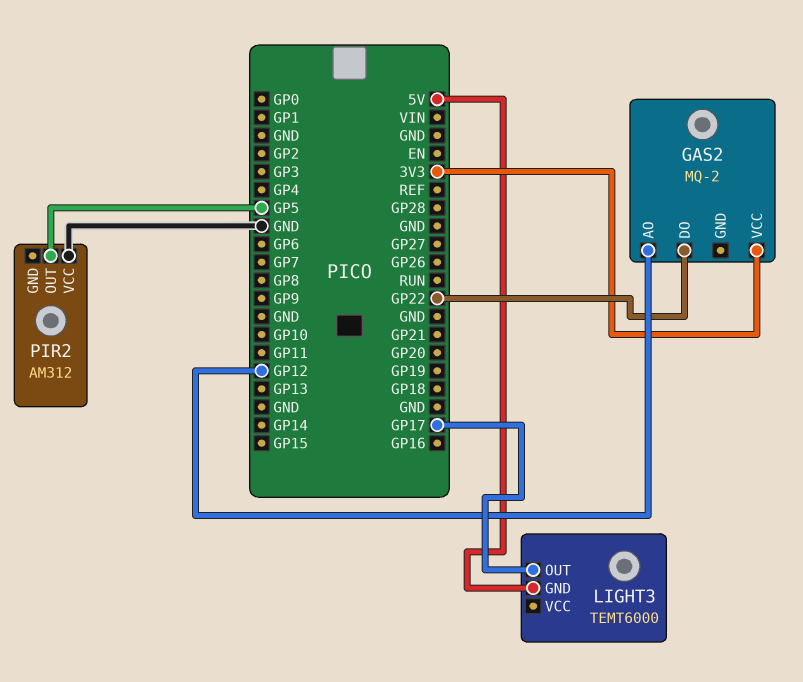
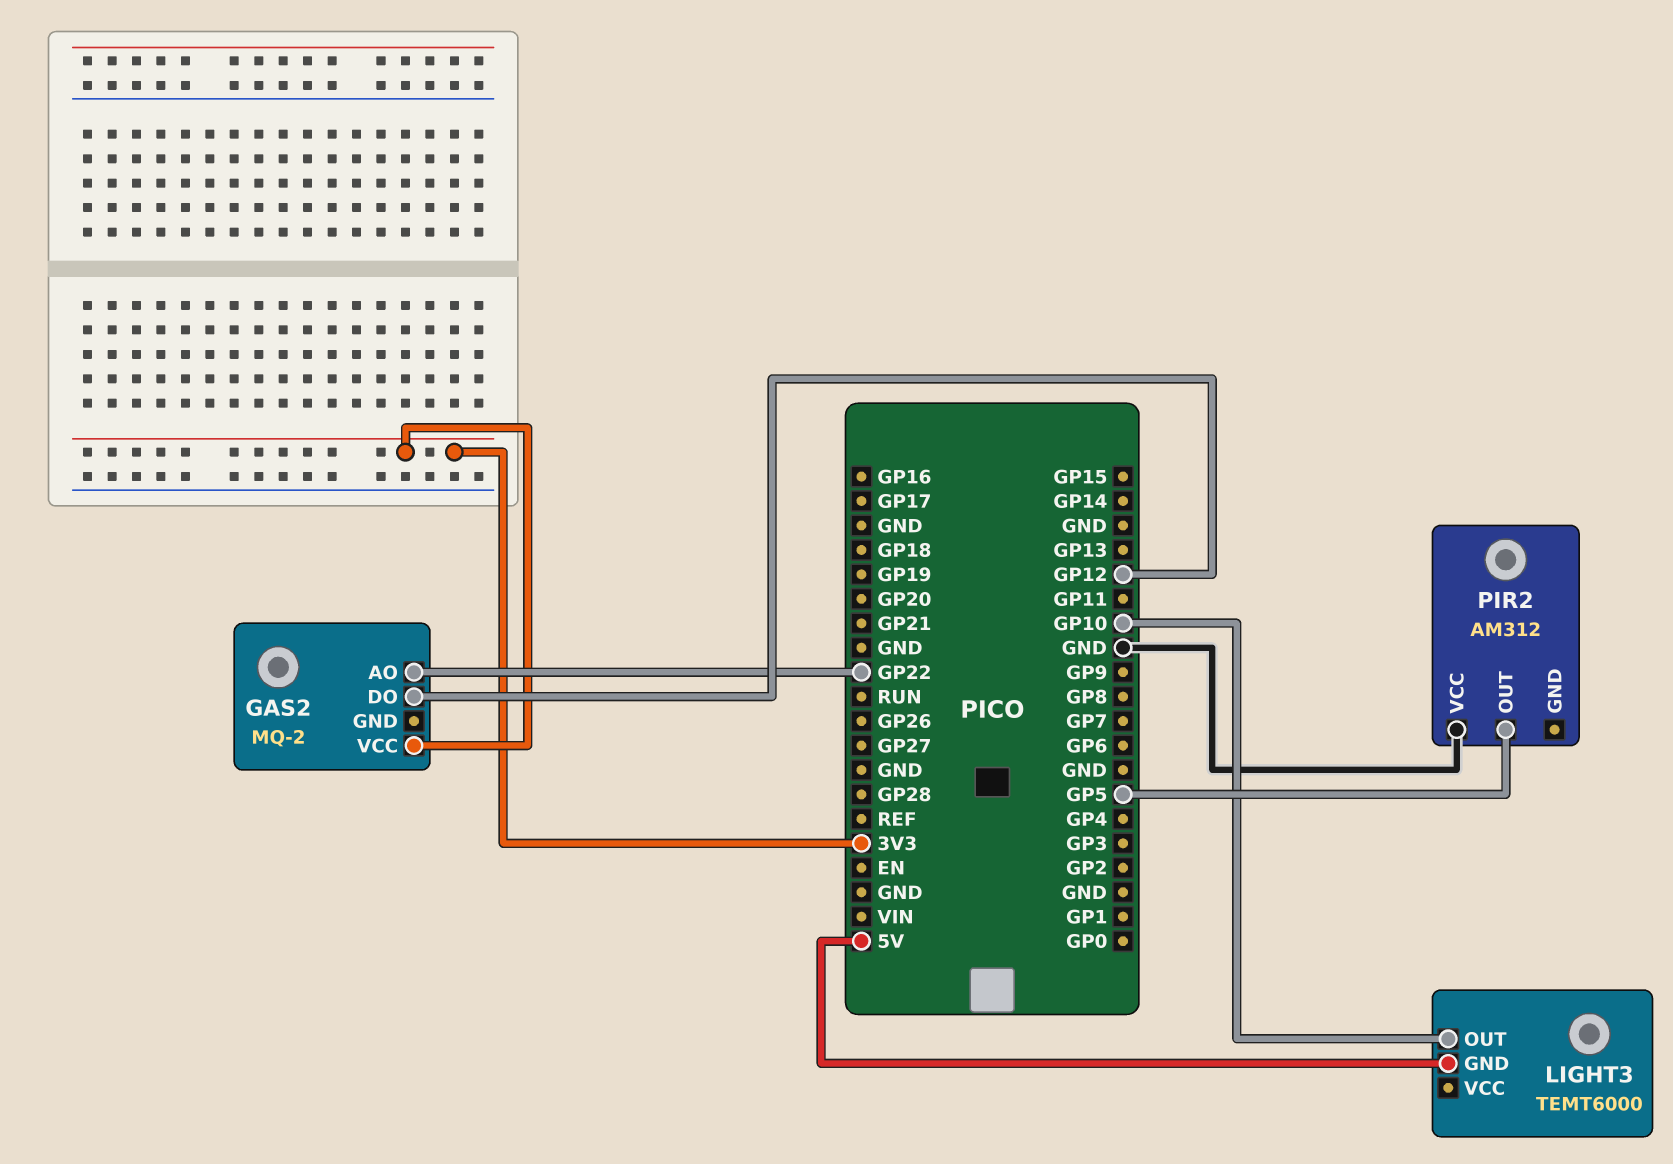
GAS2 pin AO: GP12 -> GP22
GAS2 pin DO: GP22 -> GP12
LIGHT3 pin OUT: GP17 -> GP10

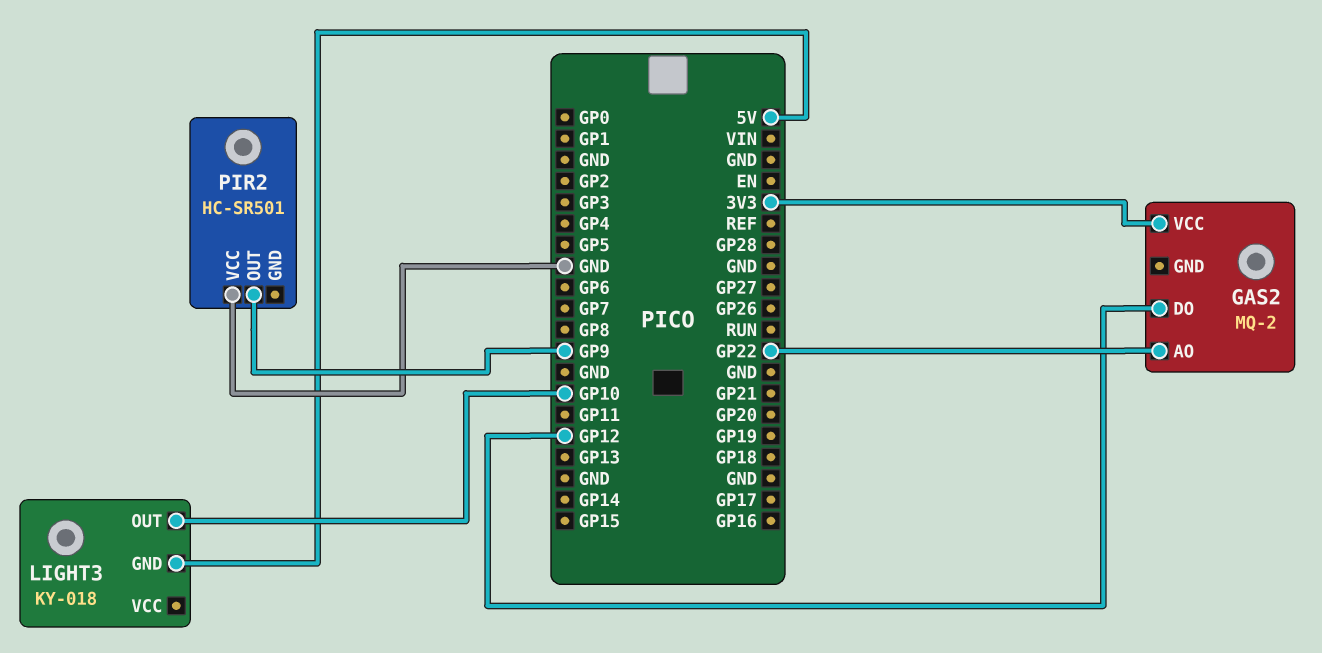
LIGHT3: TEMT6000 -> KY-018
PIR2: AM312 -> HC-SR501
PIR2 pin OUT: GP5 -> GP9

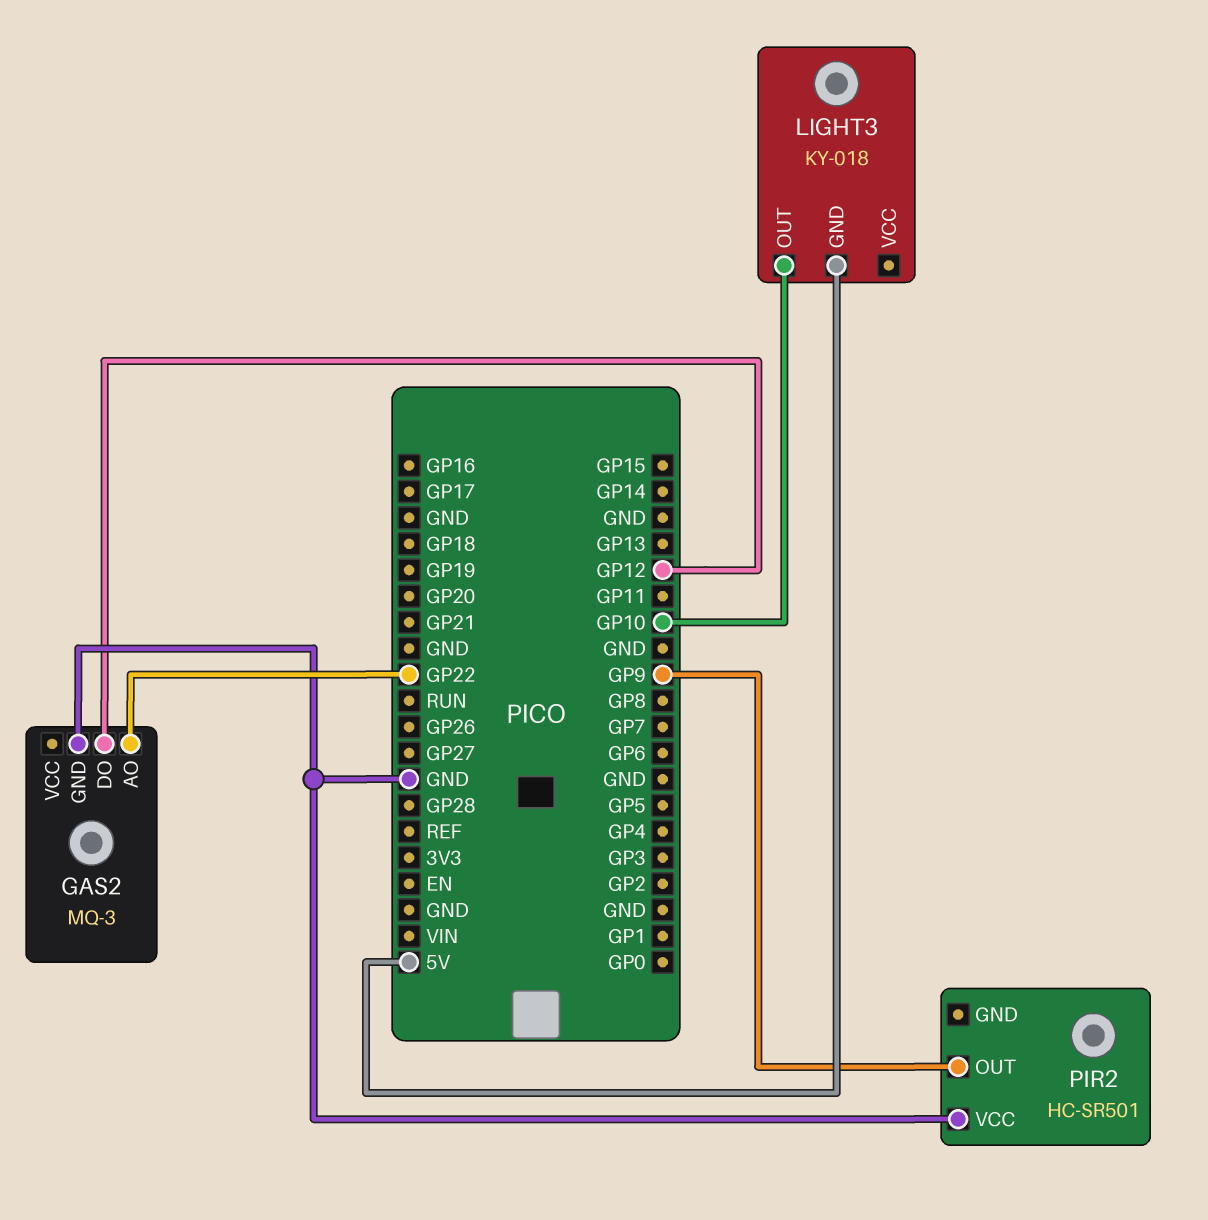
GAS2: MQ-2 -> MQ-3
GAS2 pin GND: none -> GND
GAS2 pin VCC: 3V3 -> none

